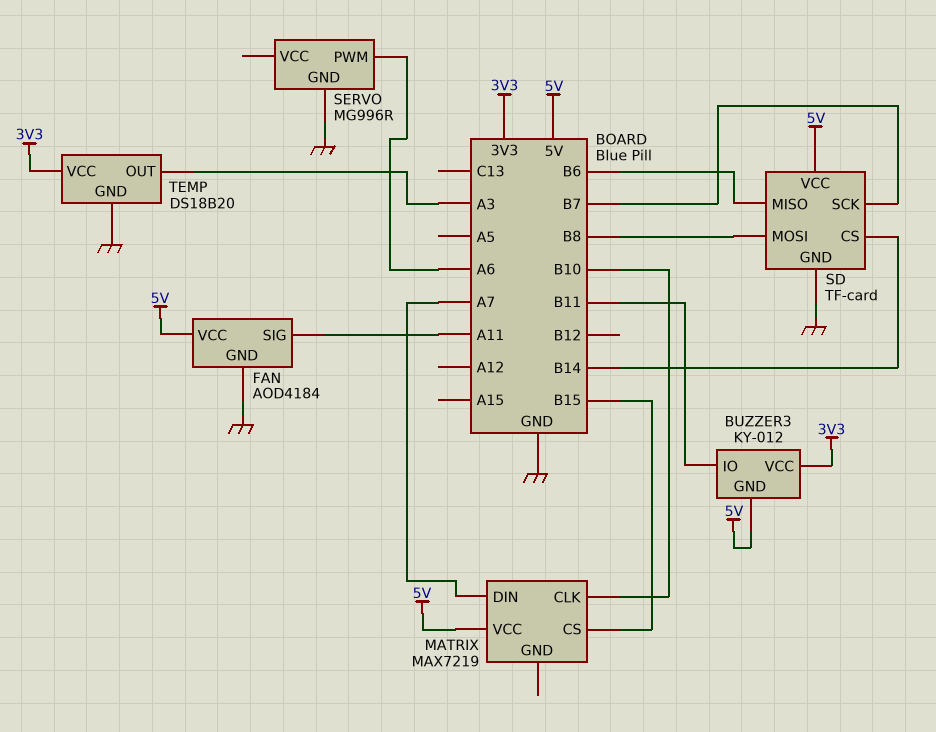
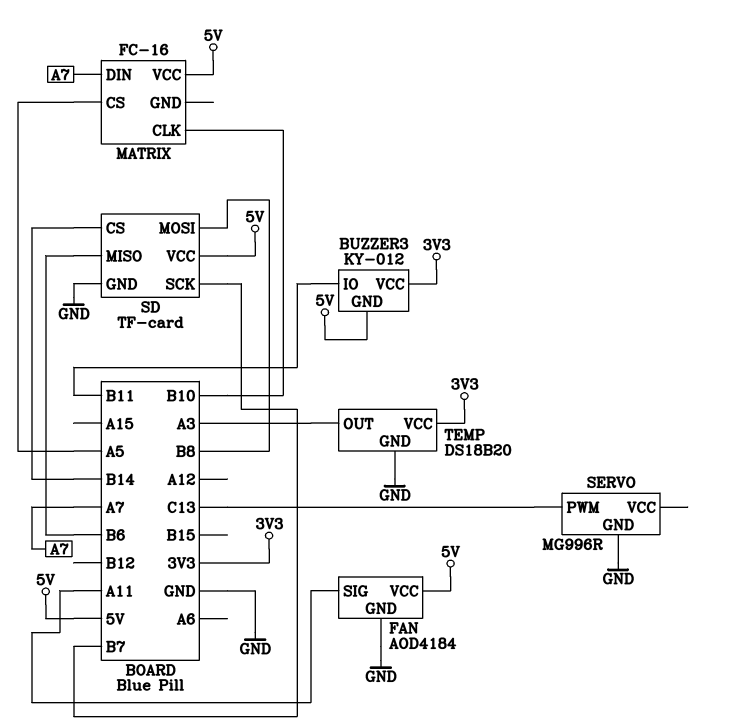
MATRIX: MAX7219 -> FC-16
MATRIX pin CS: B15 -> A5
SERVO pin PWM: A6 -> C13

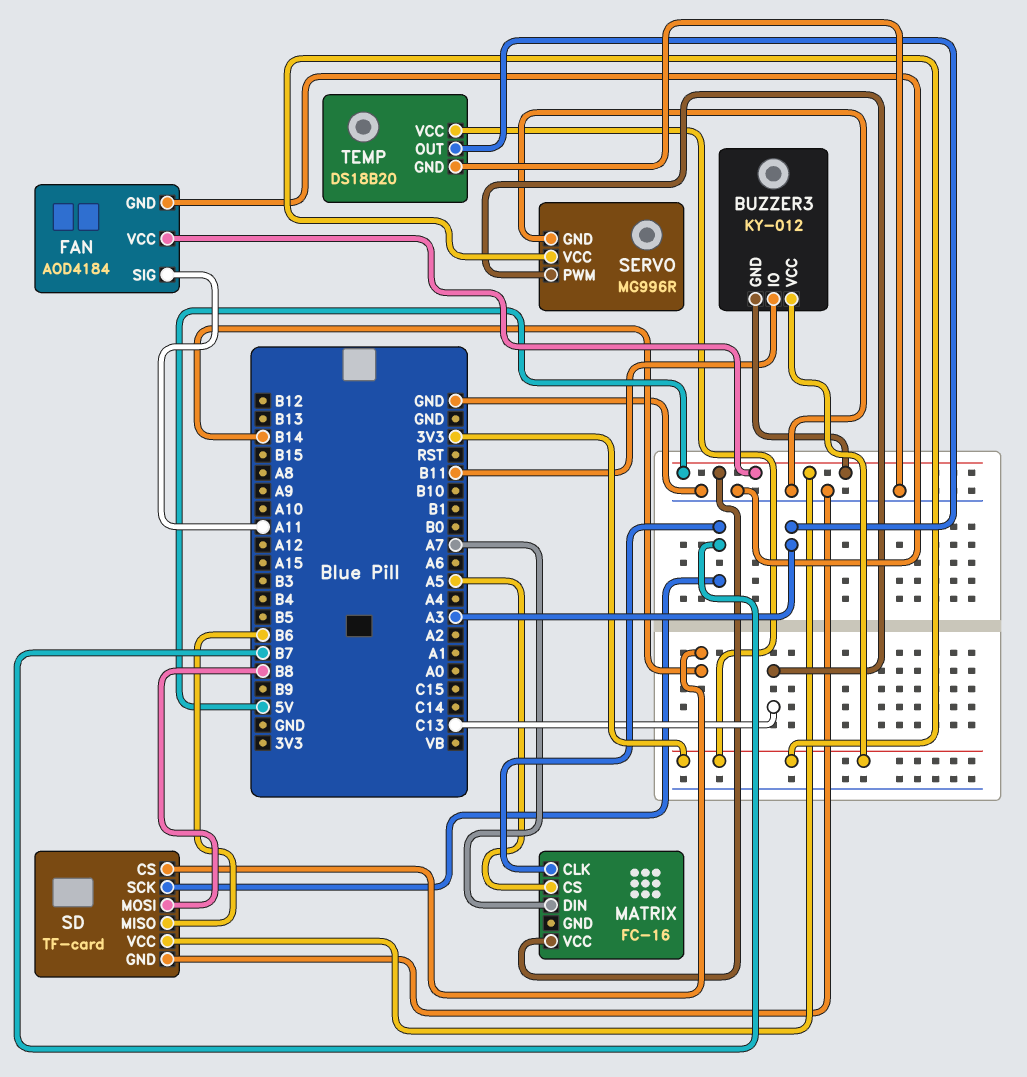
MATRIX pin CLK: B10 -> B7
SERVO pin VCC: none -> 3V3

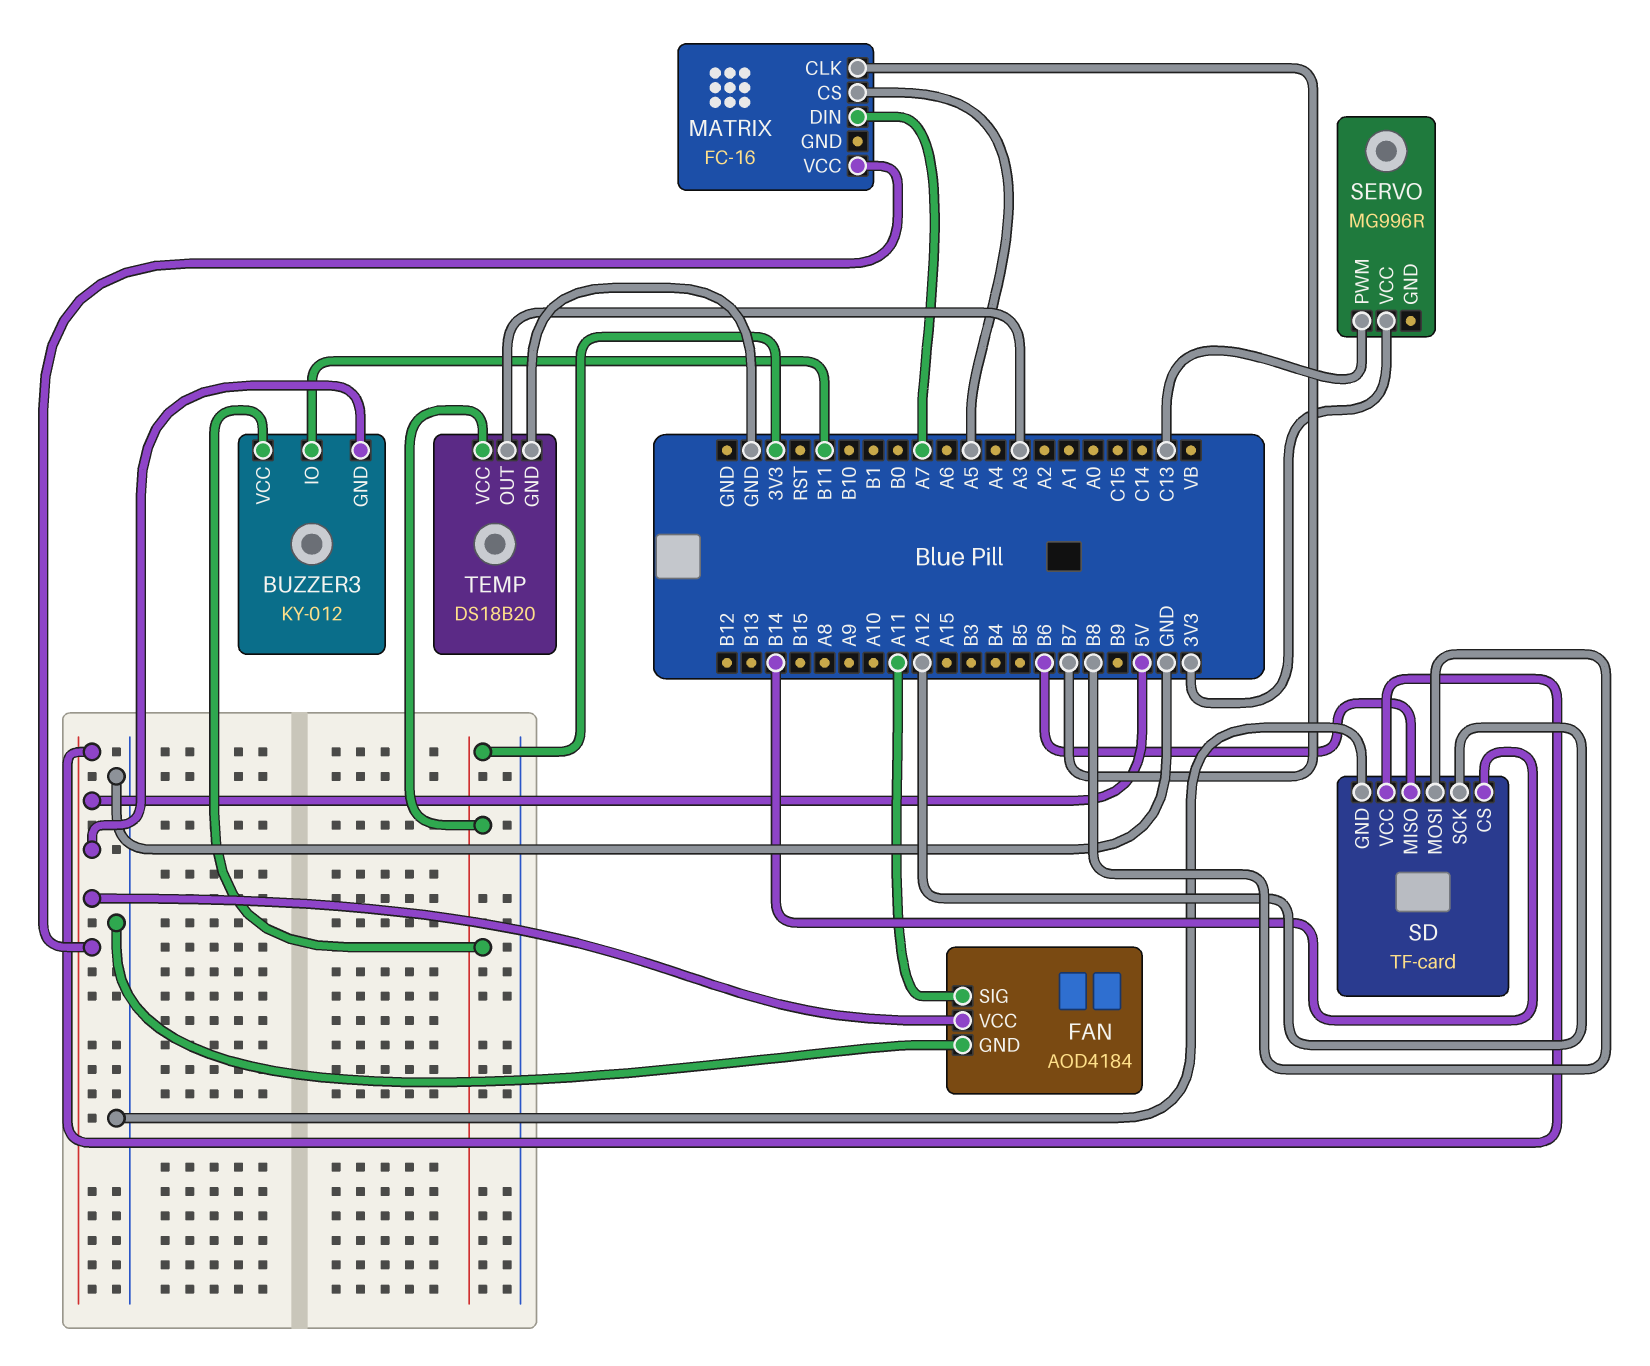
SD pin SCK: B7 -> A12
SERVO pin GND: GND -> none

